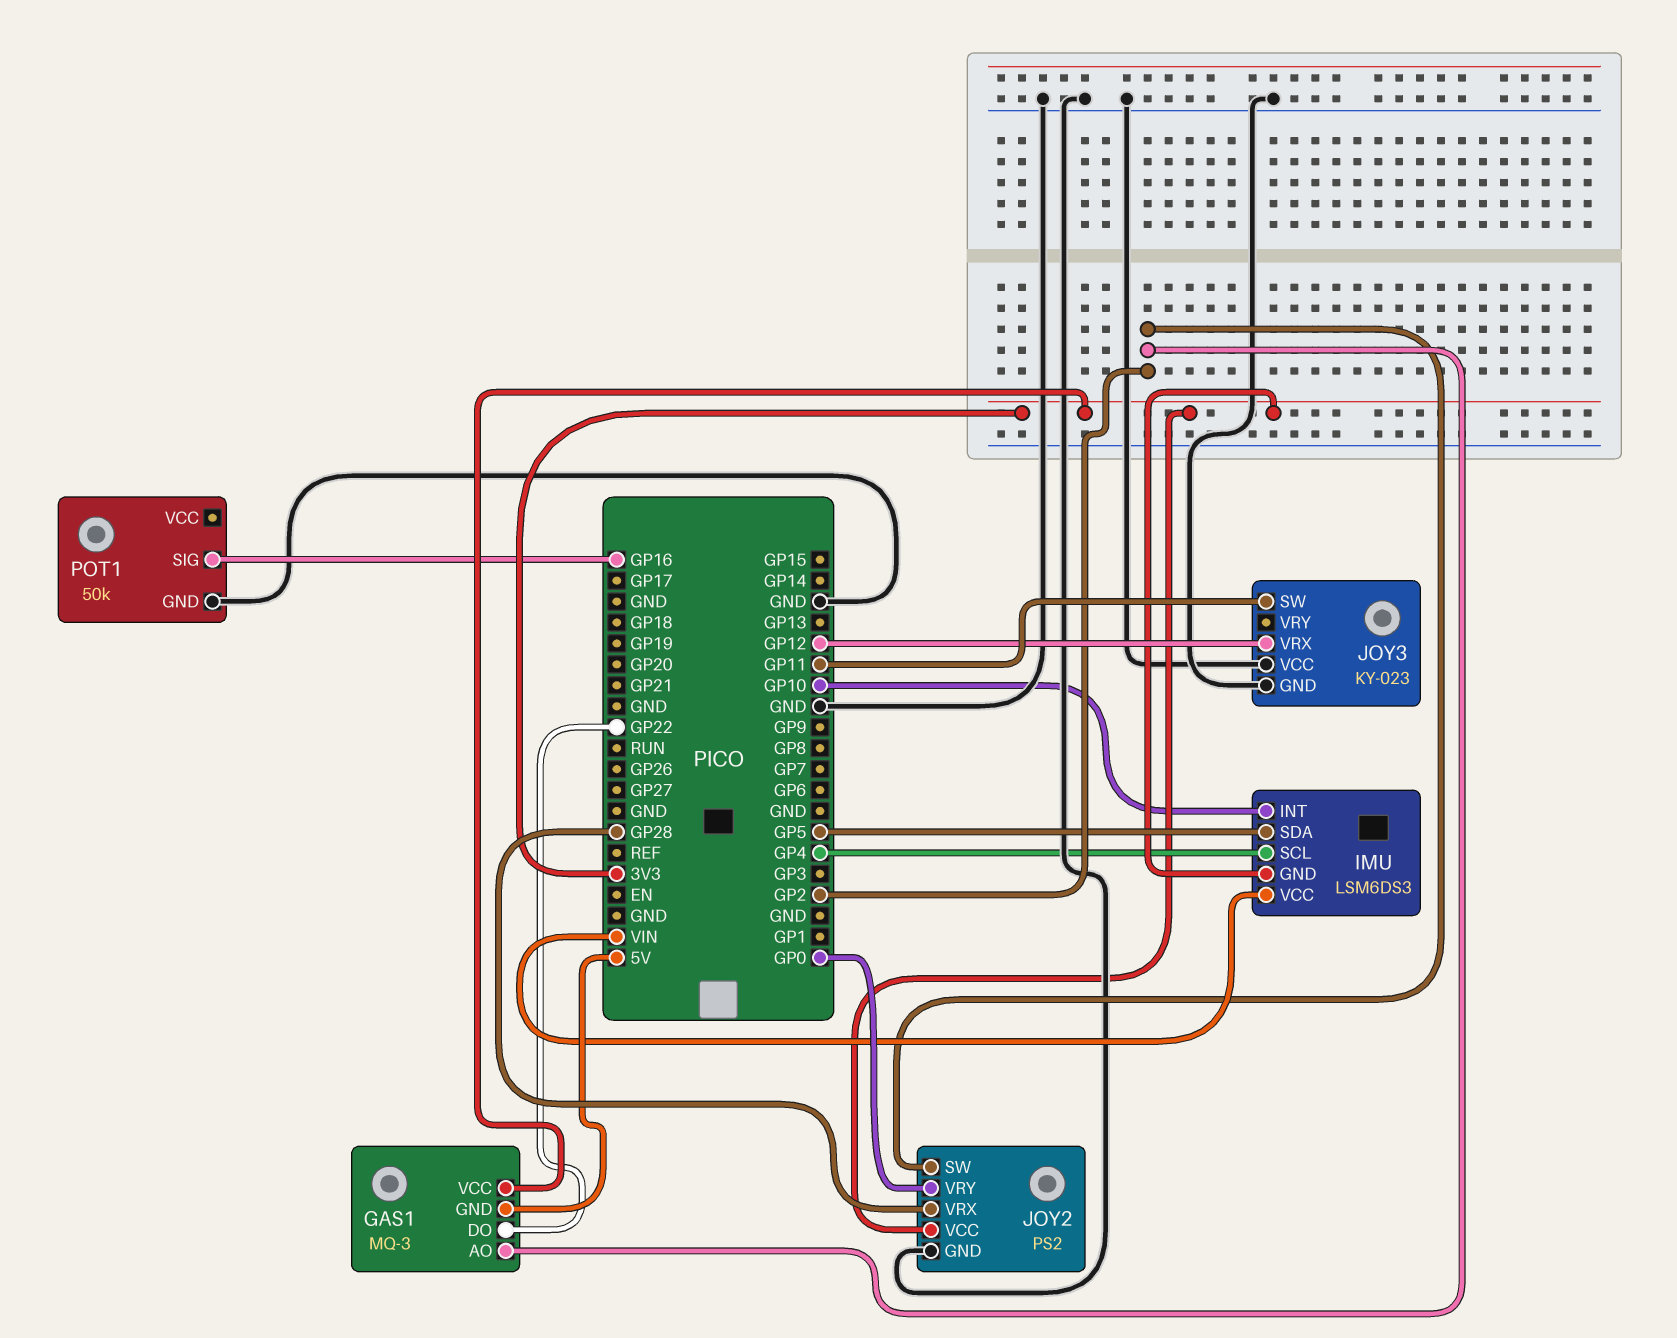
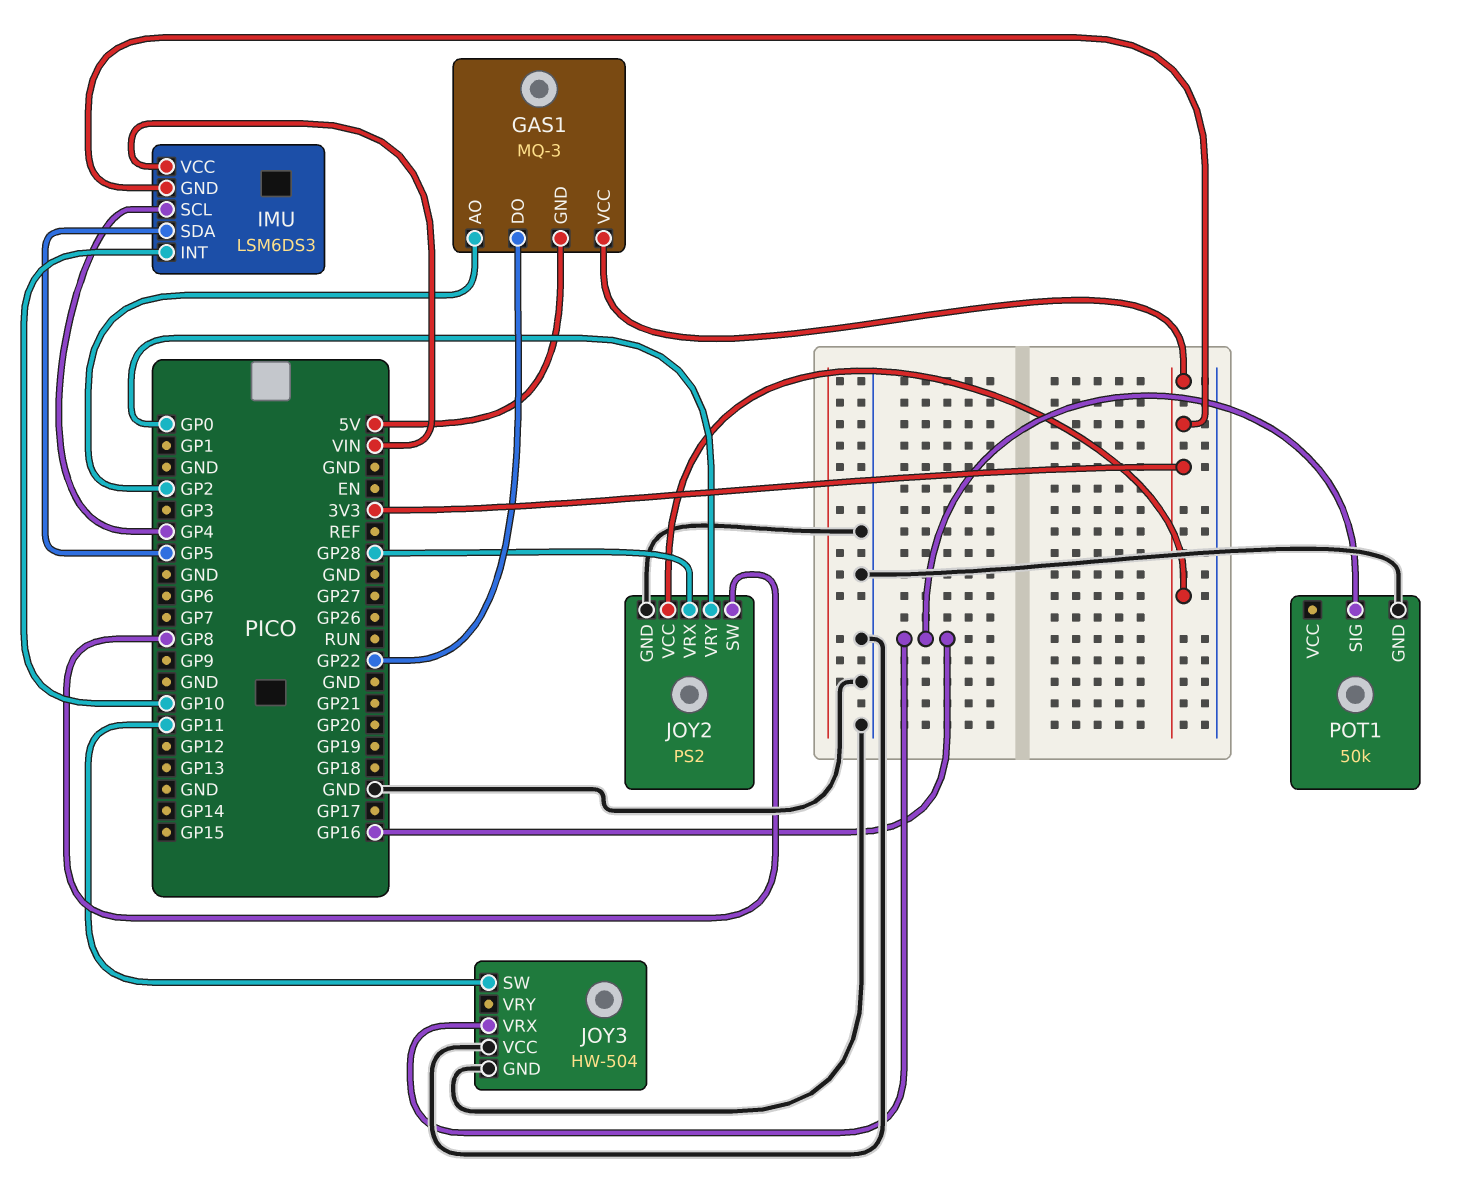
JOY2 pin SW: GP2 -> GP8
JOY3: KY-023 -> HW-504
JOY3 pin VRX: GP12 -> GP16

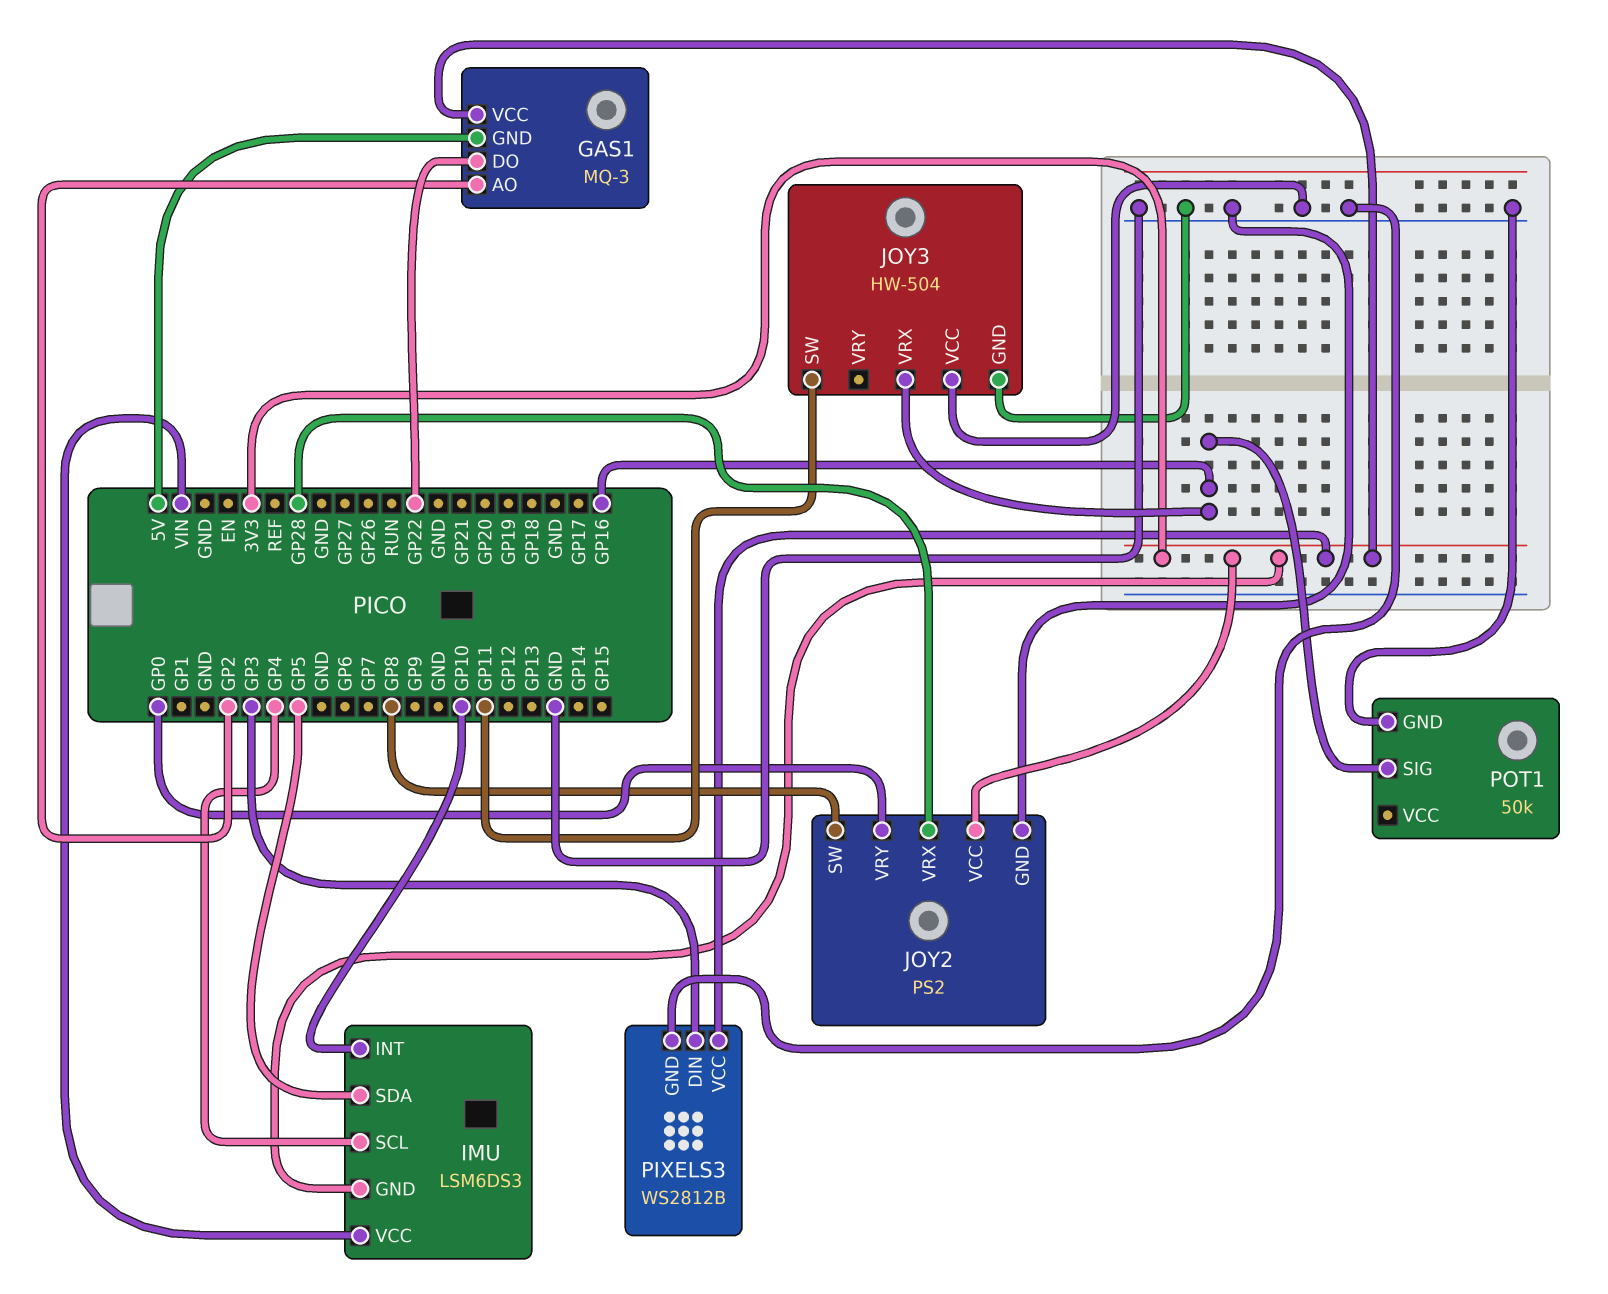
PIXELS3: none -> WS2812B
PIXELS3 pin DIN: none -> GP3
PIXELS3 pin GND: none -> GND
PIXELS3 pin VCC: none -> 3V3

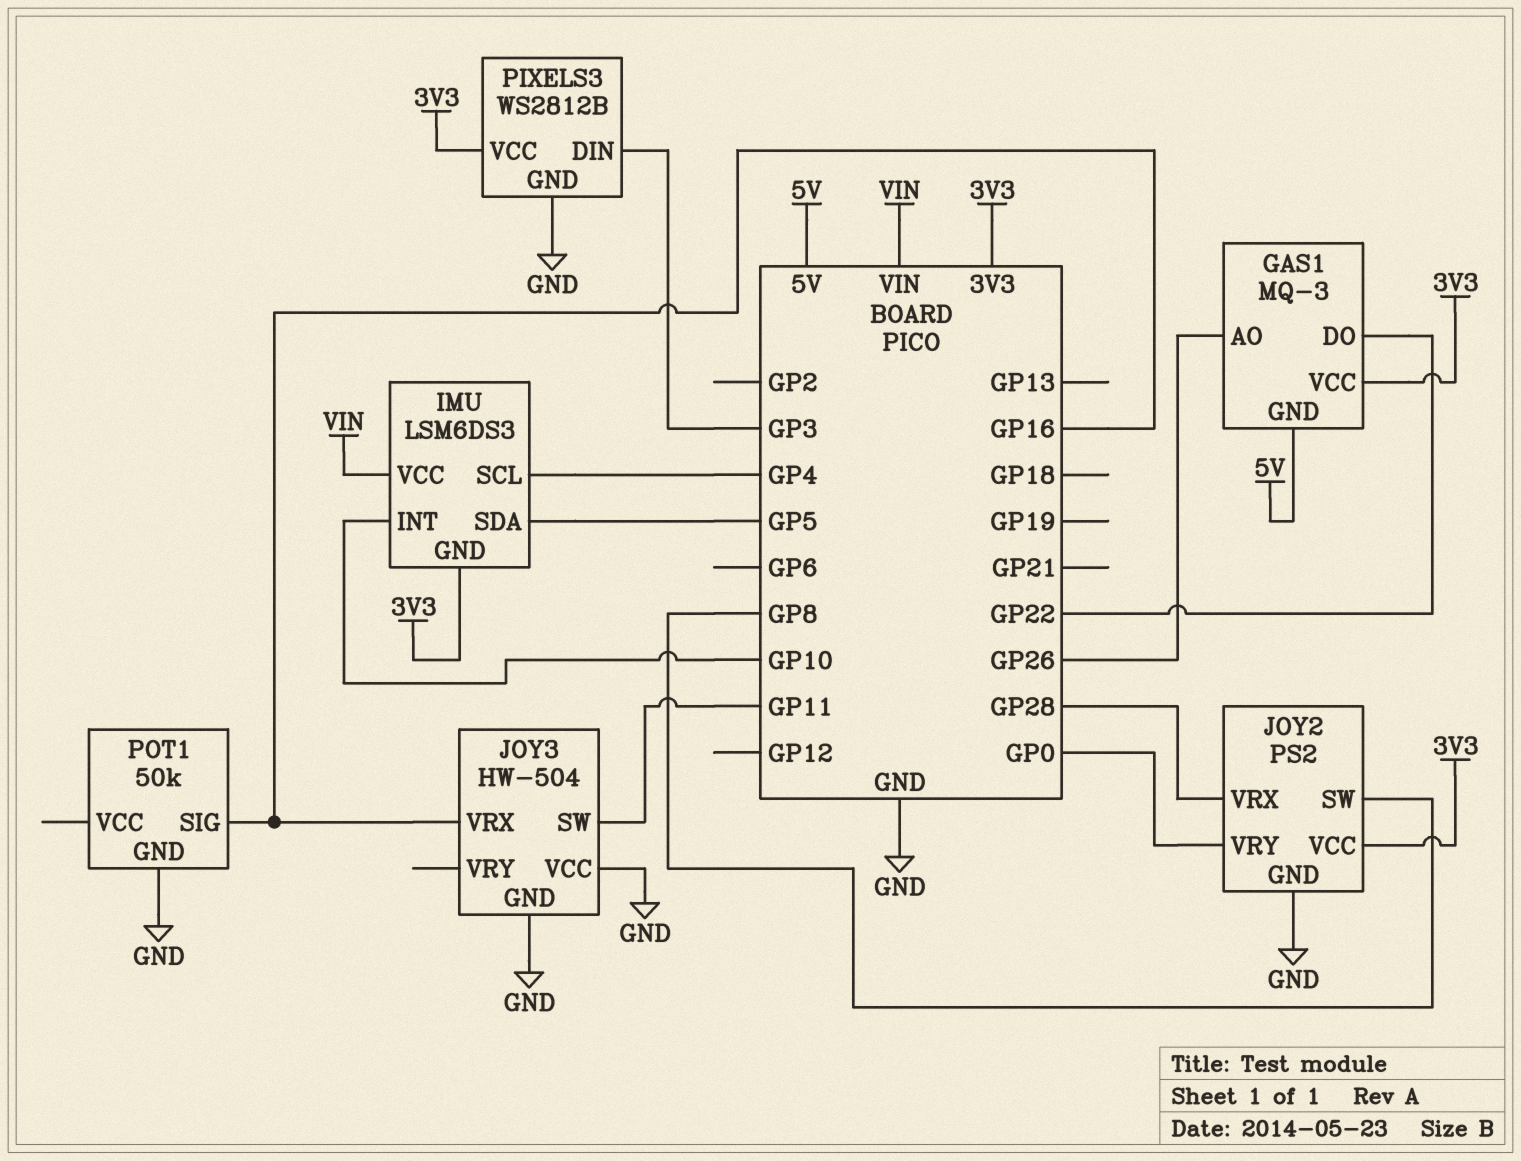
GAS1 pin AO: GP2 -> GP26

